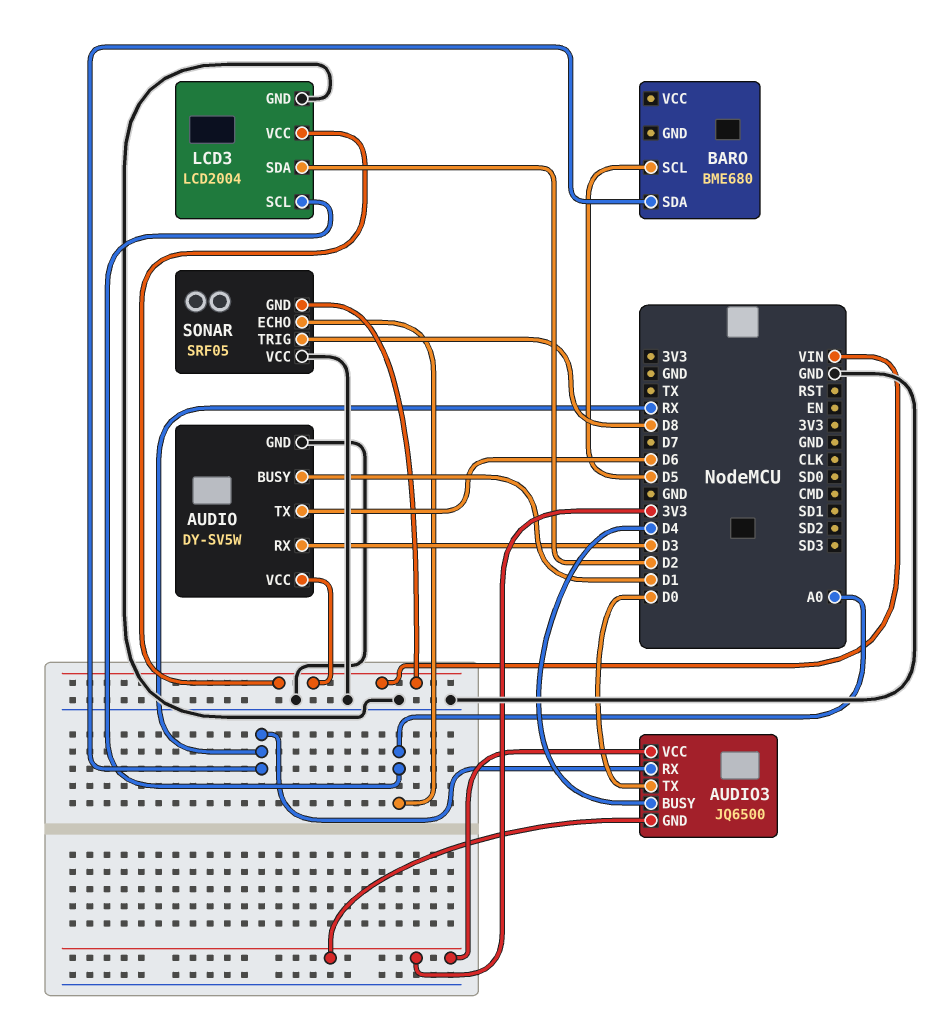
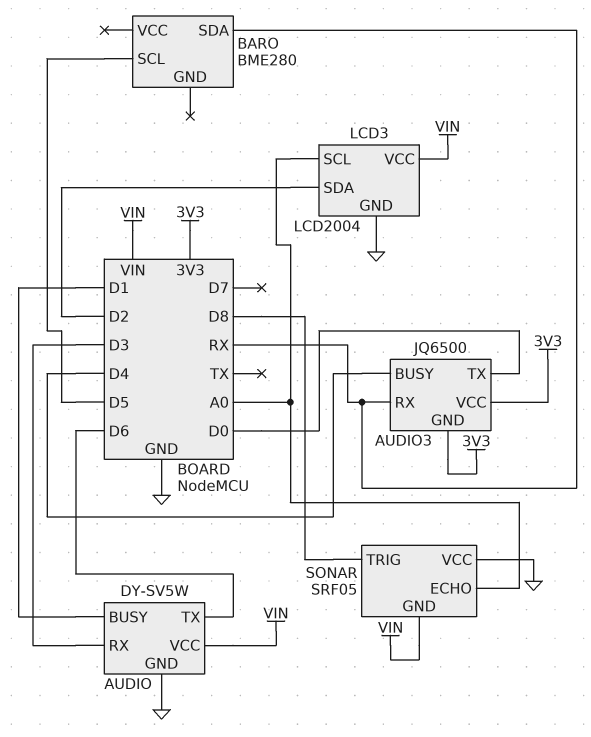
BARO: BME680 -> BME280

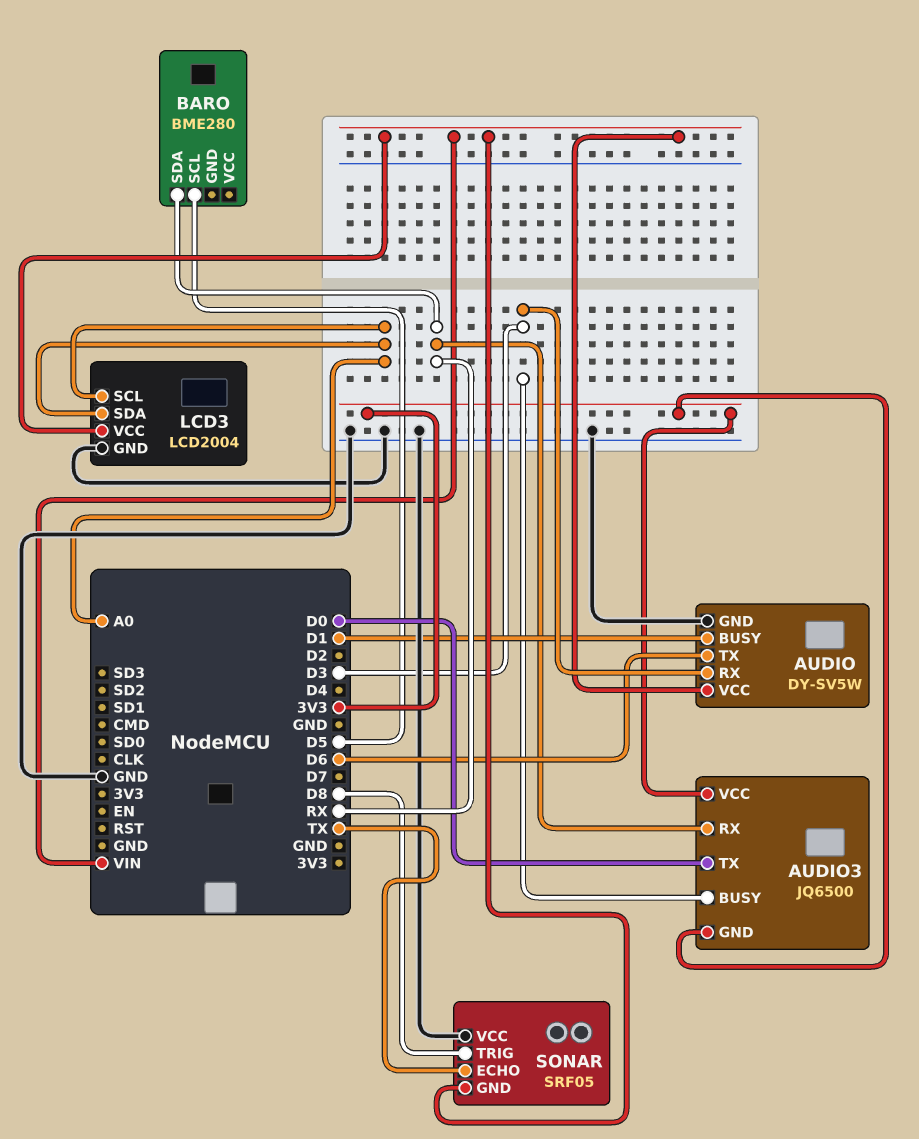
AUDIO3 pin BUSY: D4 -> D3
LCD3 pin SDA: D2 -> A0
SONAR pin ECHO: A0 -> TX

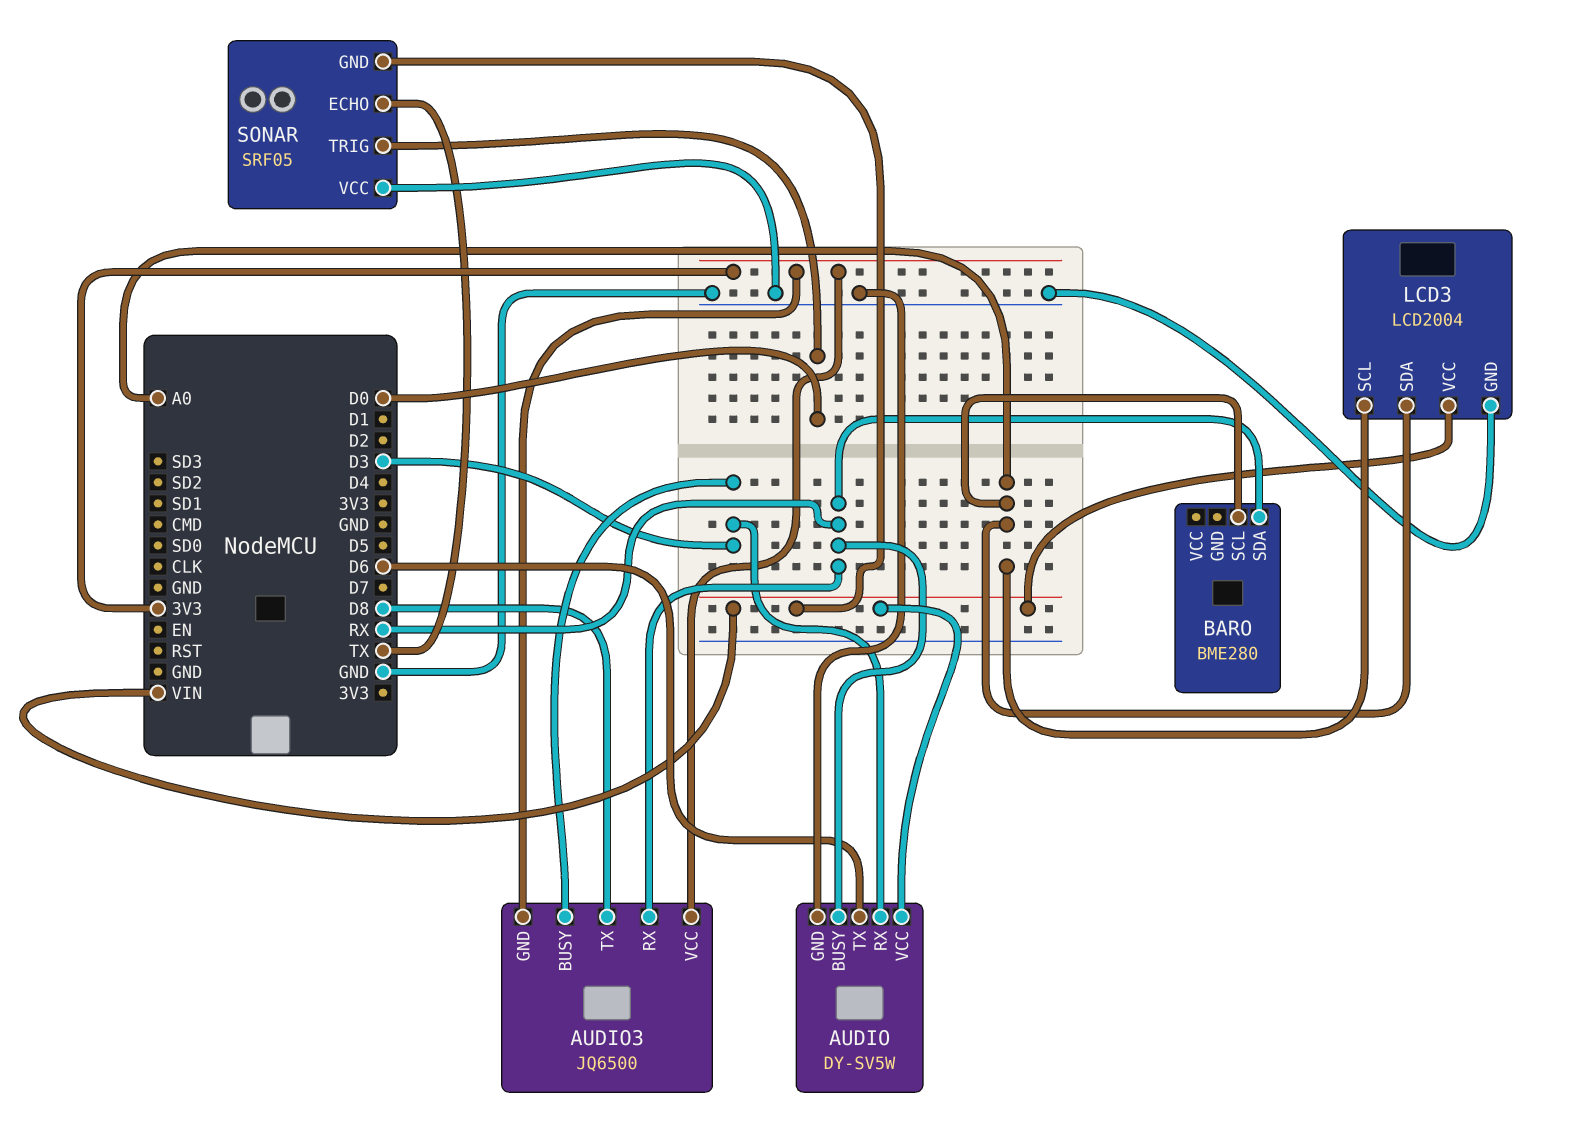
AUDIO pin BUSY: D1 -> RX
AUDIO3 pin TX: D0 -> D8
BARO pin SCL: D5 -> A0
SONAR pin TRIG: D8 -> D0

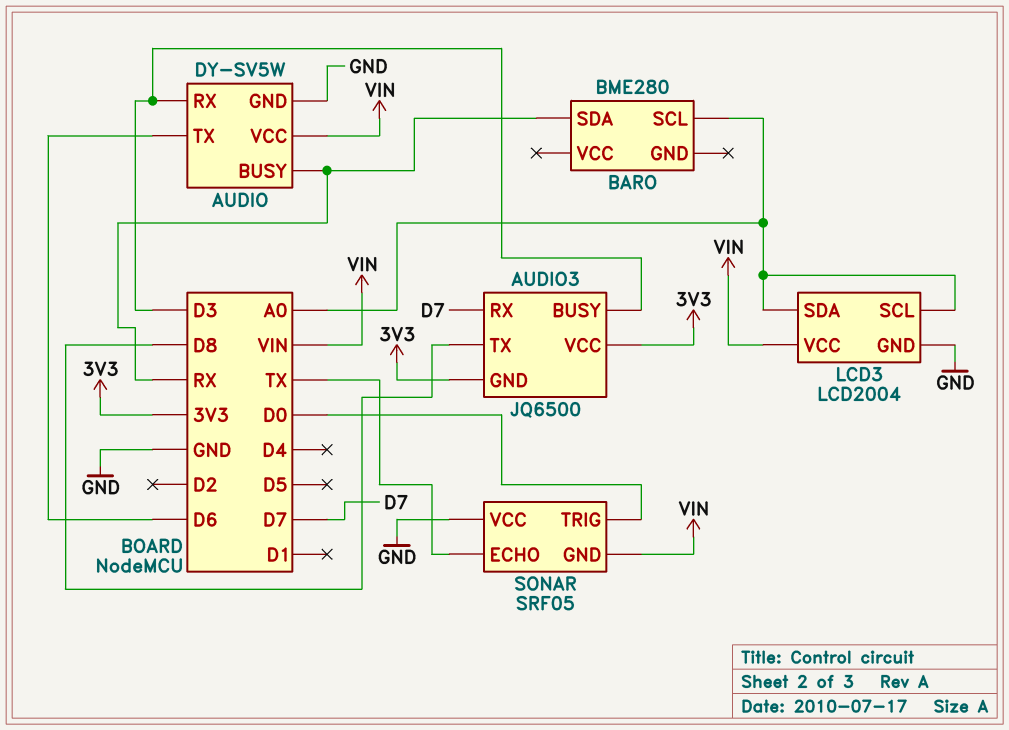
AUDIO3 pin RX: RX -> D7

